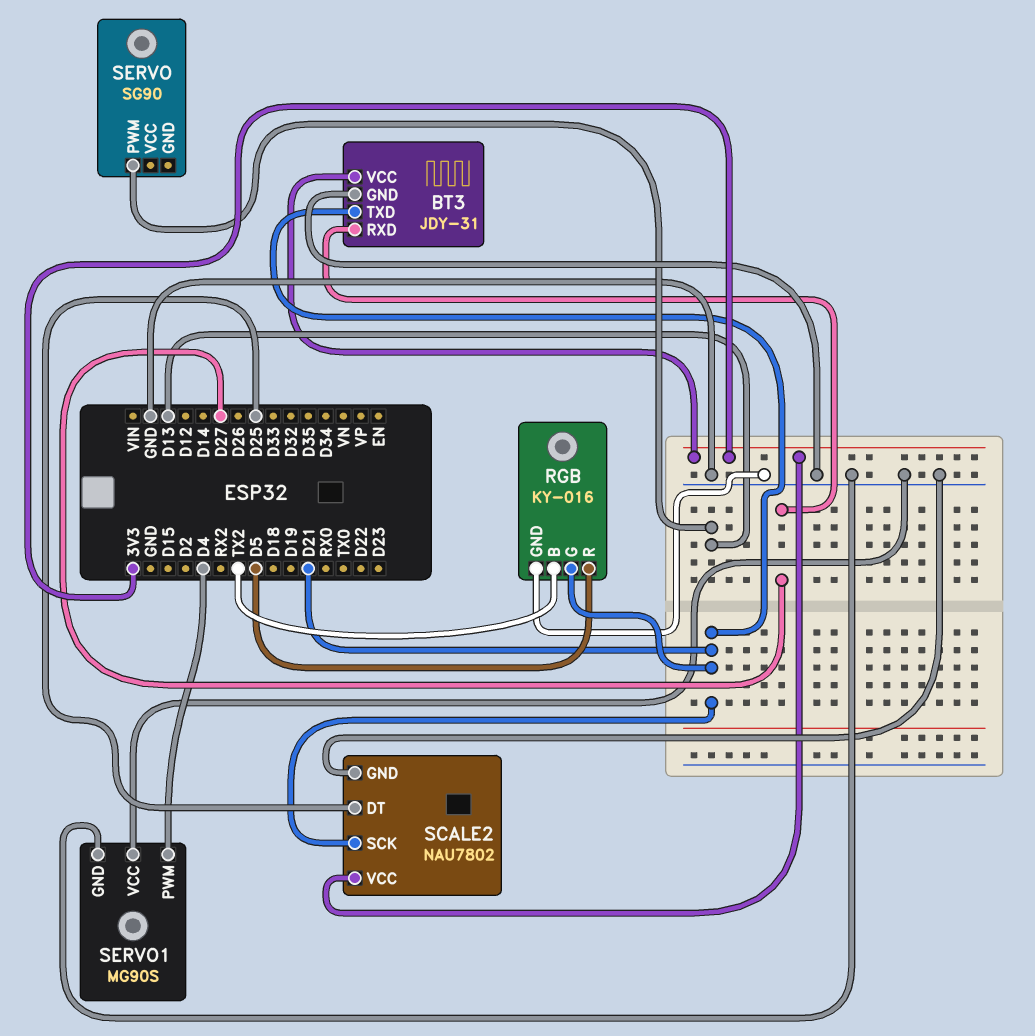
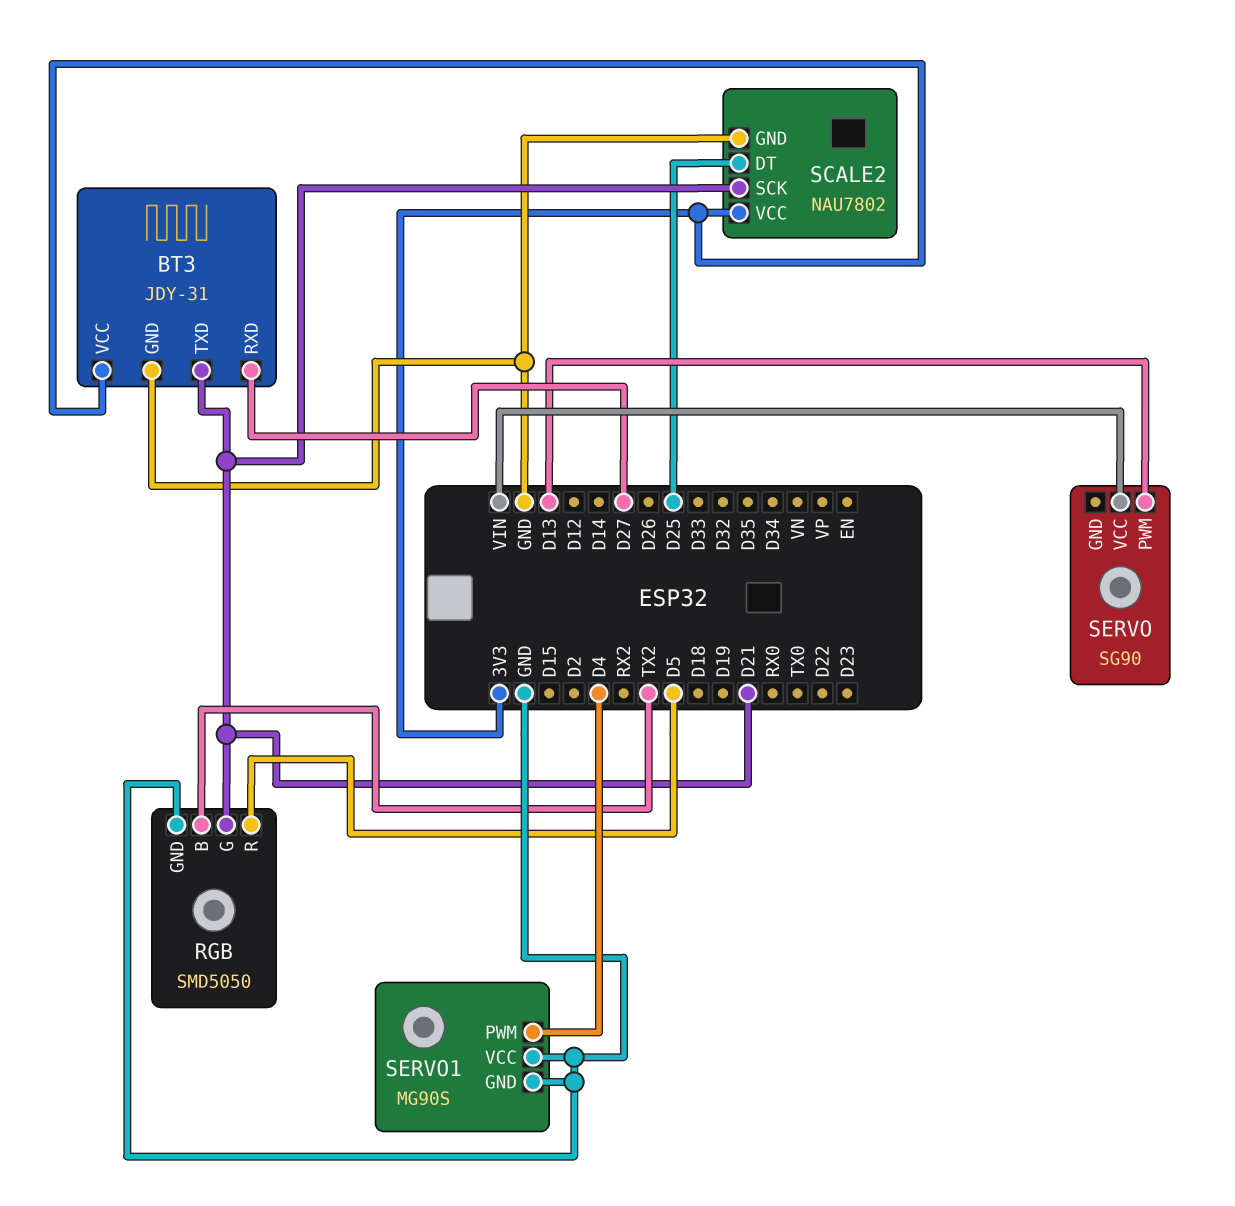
RGB: KY-016 -> SMD5050
SERVO pin VCC: none -> VIN

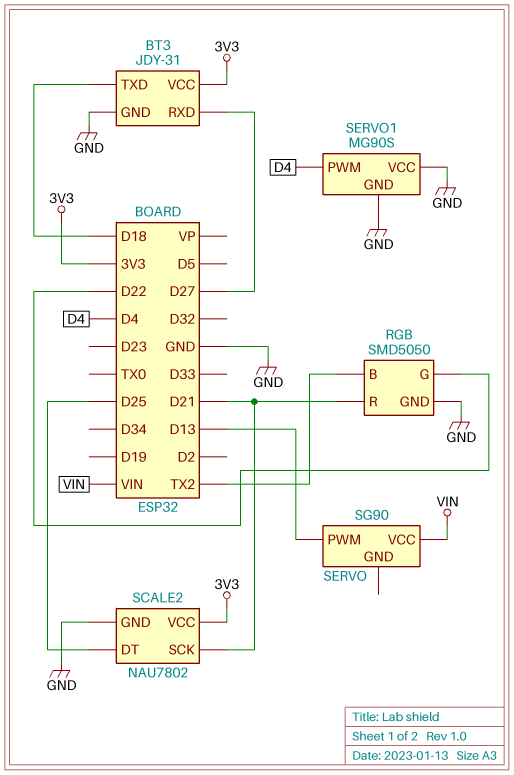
BT3 pin TXD: D21 -> D18
RGB pin G: D21 -> D22
RGB pin R: D5 -> D21

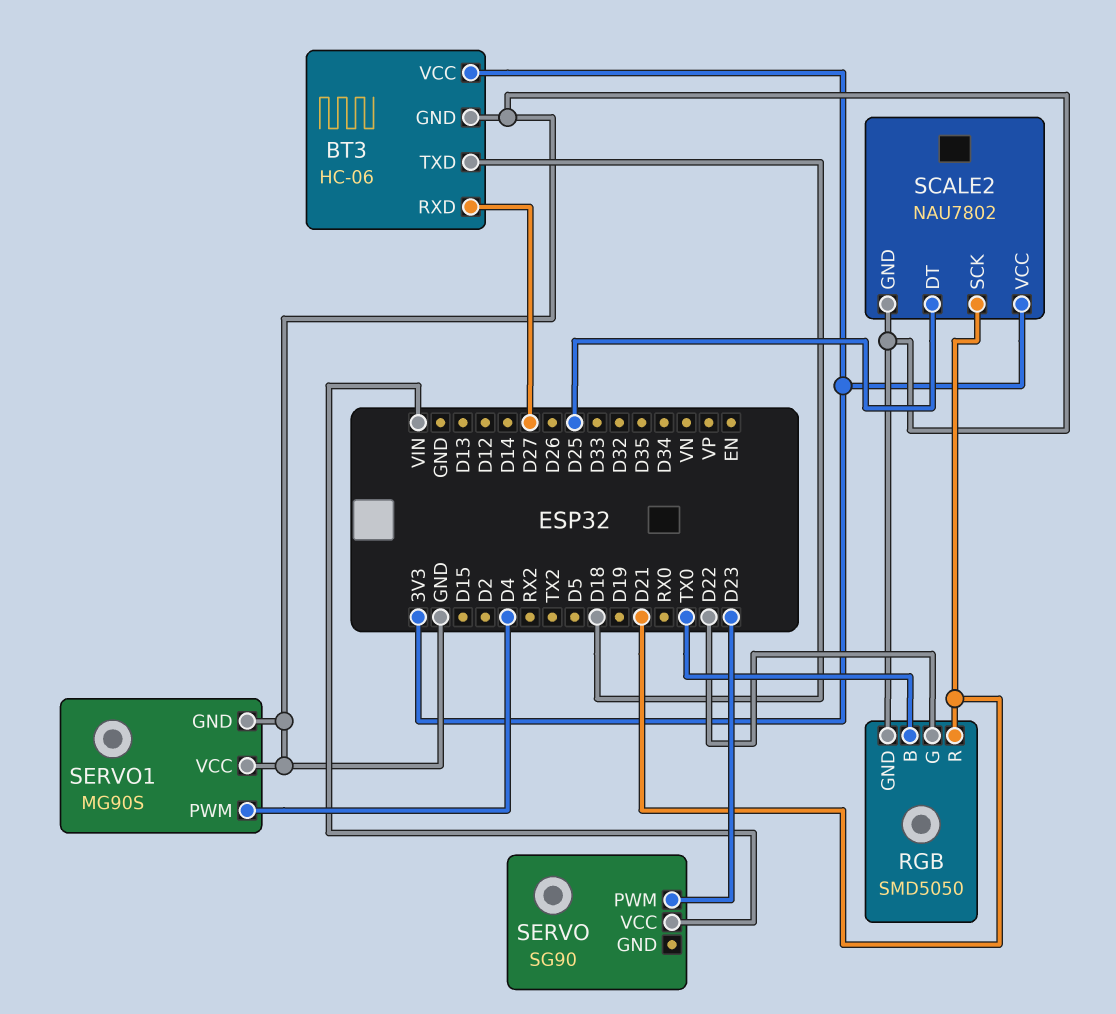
BT3: JDY-31 -> HC-06
RGB pin B: TX2 -> TX0
SERVO pin PWM: D13 -> D23

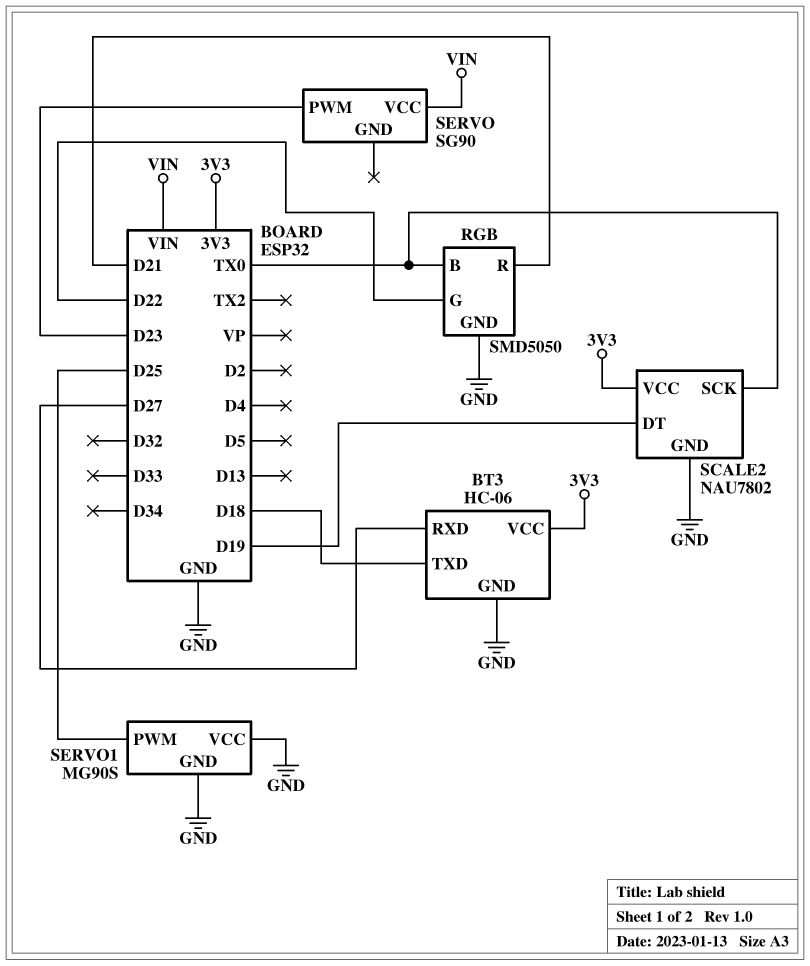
SCALE2 pin DT: D25 -> D19
SCALE2 pin SCK: D21 -> TX0
SERVO1 pin PWM: D4 -> D25

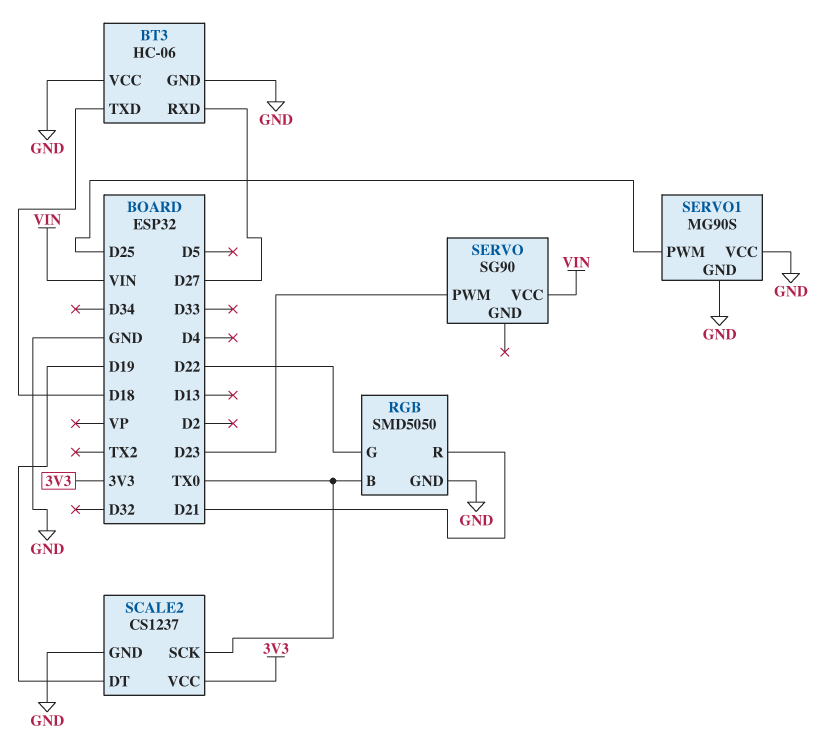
BT3 pin VCC: 3V3 -> GND
SCALE2: NAU7802 -> CS1237

